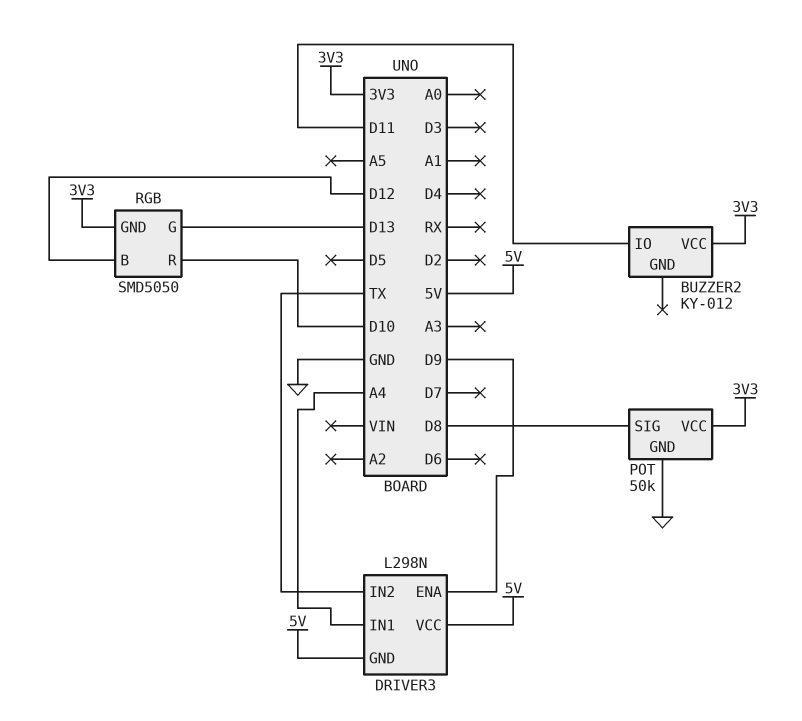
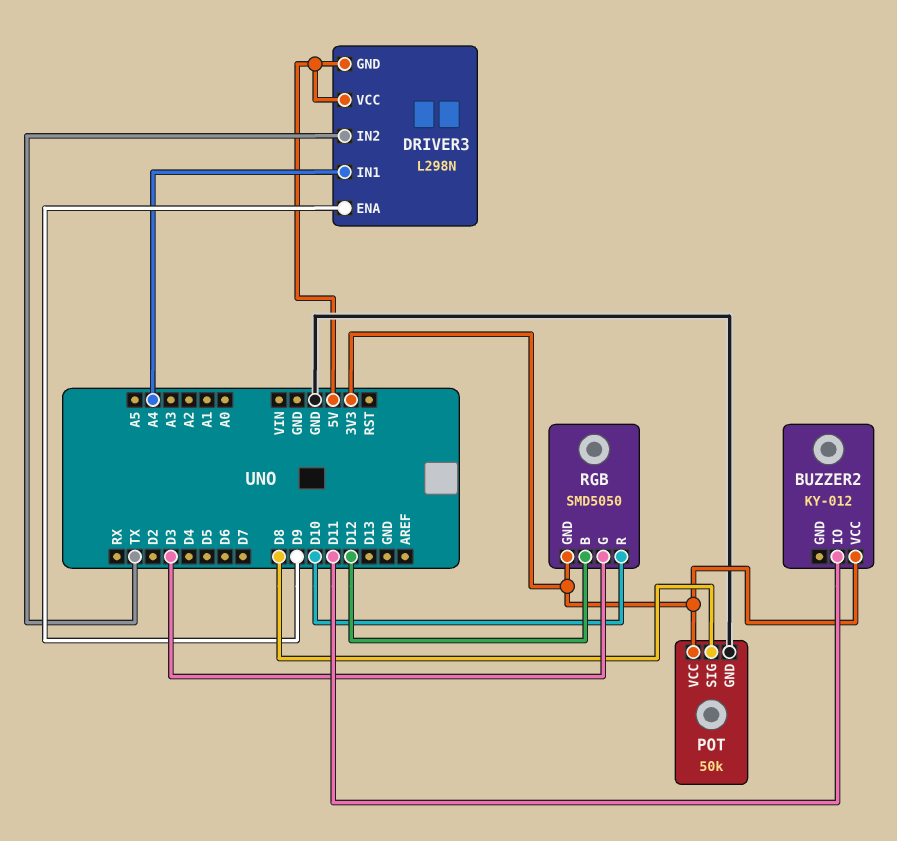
RGB pin G: D13 -> D3

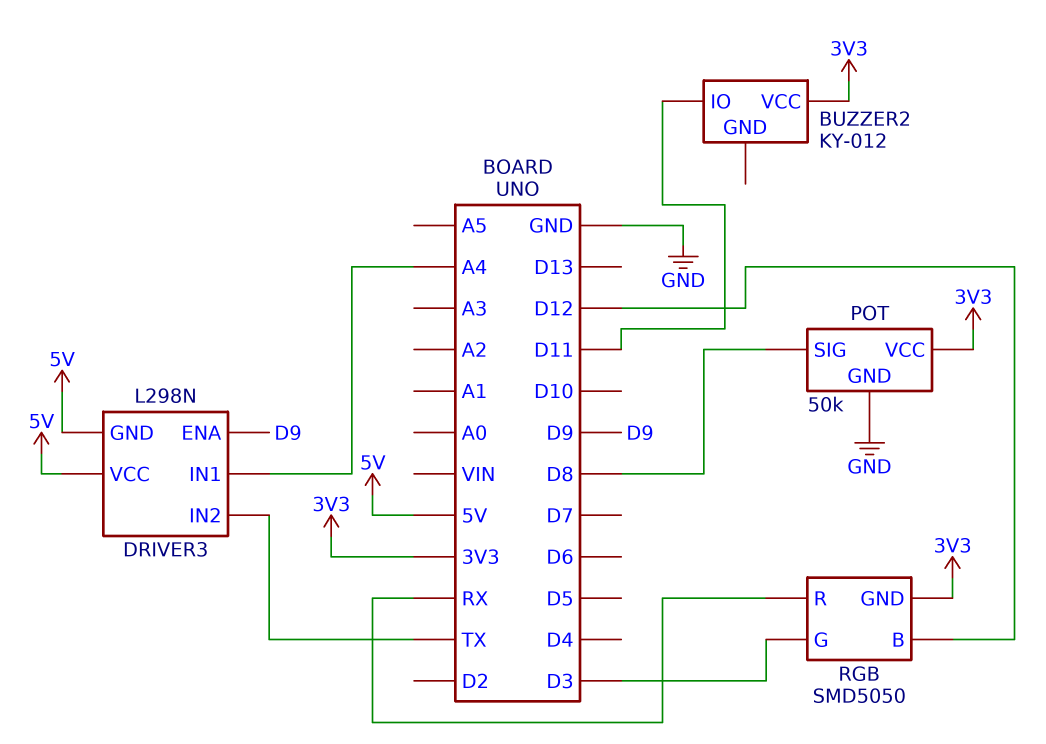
RGB pin R: D10 -> RX

